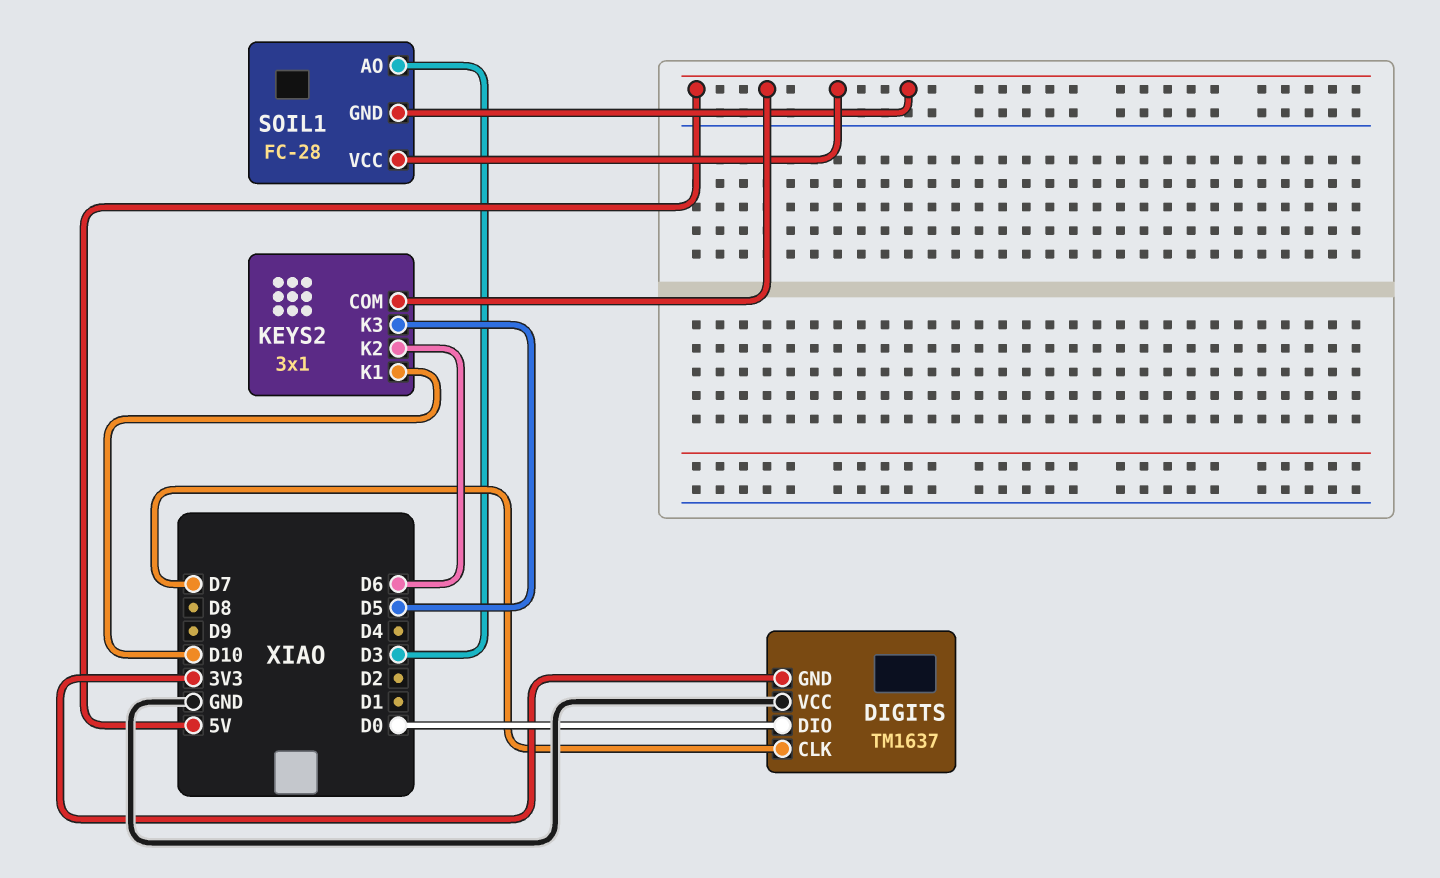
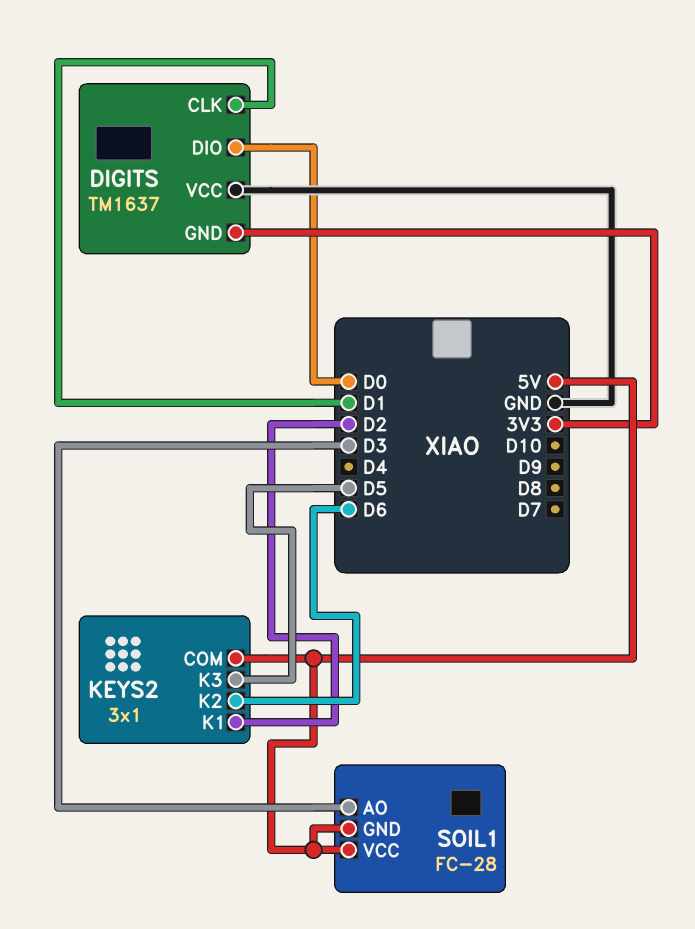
DIGITS pin CLK: D7 -> D1
KEYS2 pin K1: D10 -> D2

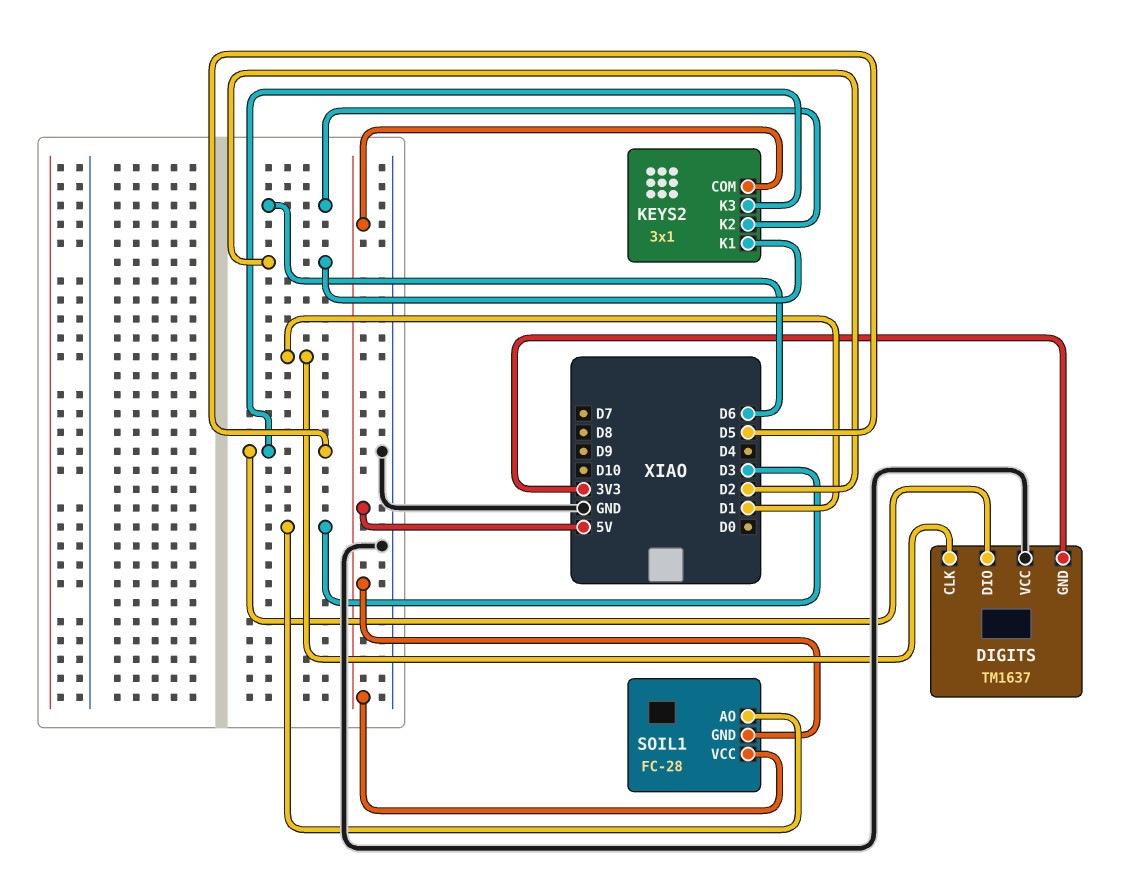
DIGITS pin DIO: D0 -> D5

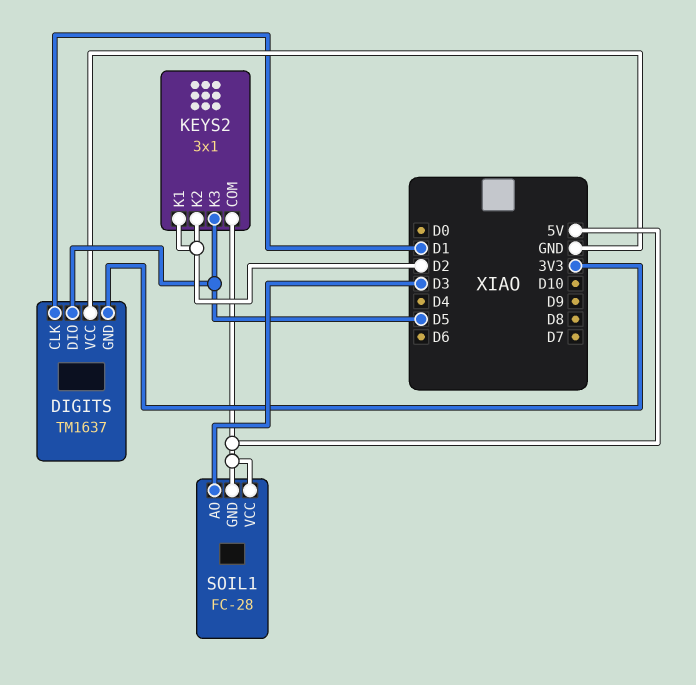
KEYS2 pin K2: D6 -> D2

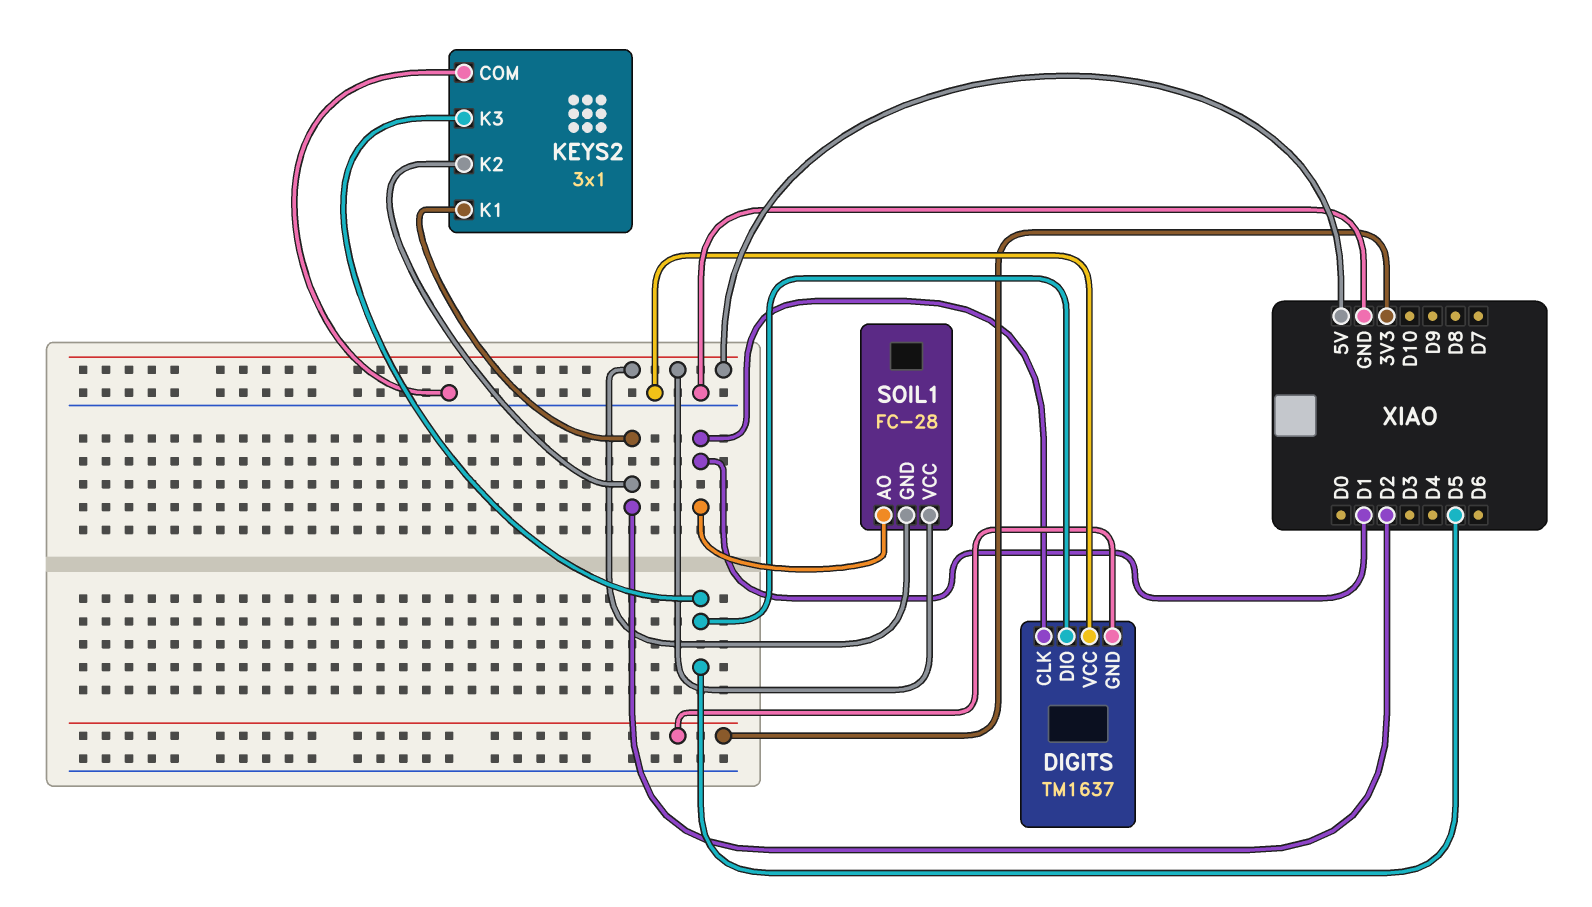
KEYS2 pin COM: 5V -> GND
SOIL1 pin AO: D3 -> D1

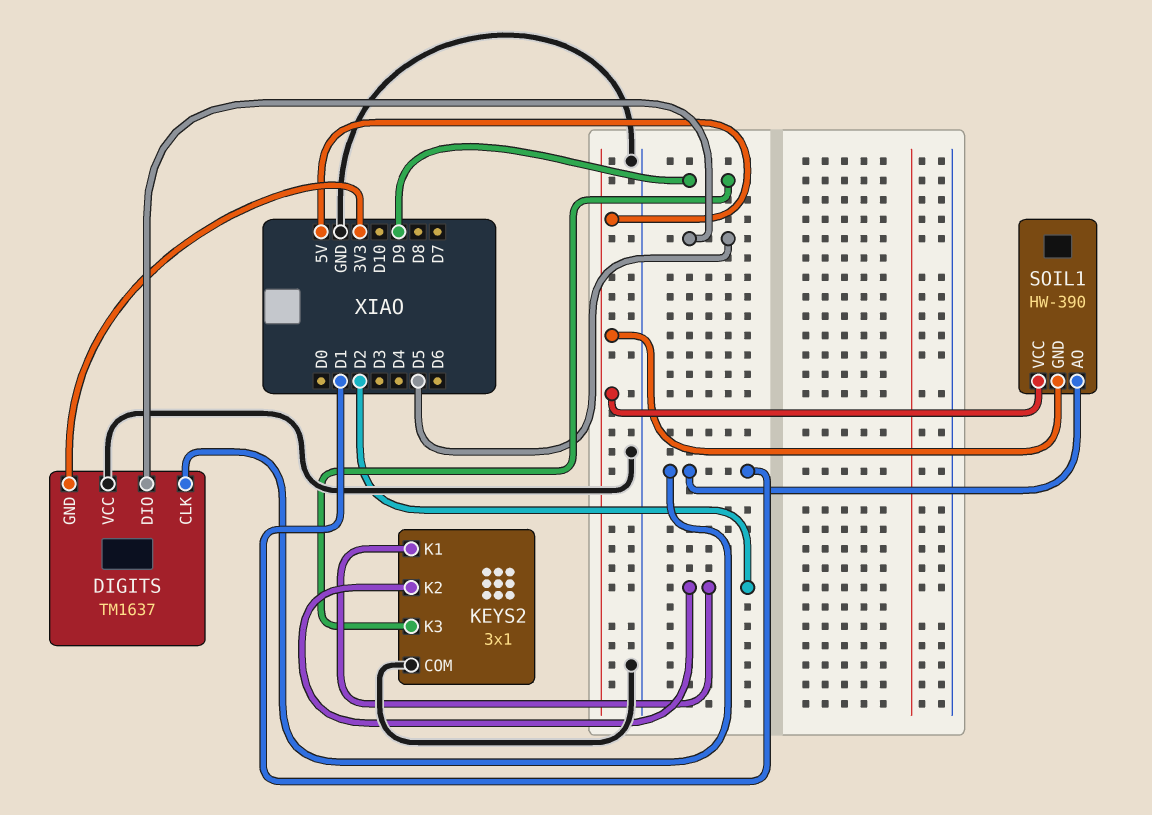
KEYS2 pin K3: D5 -> D9
SOIL1: FC-28 -> HW-390

